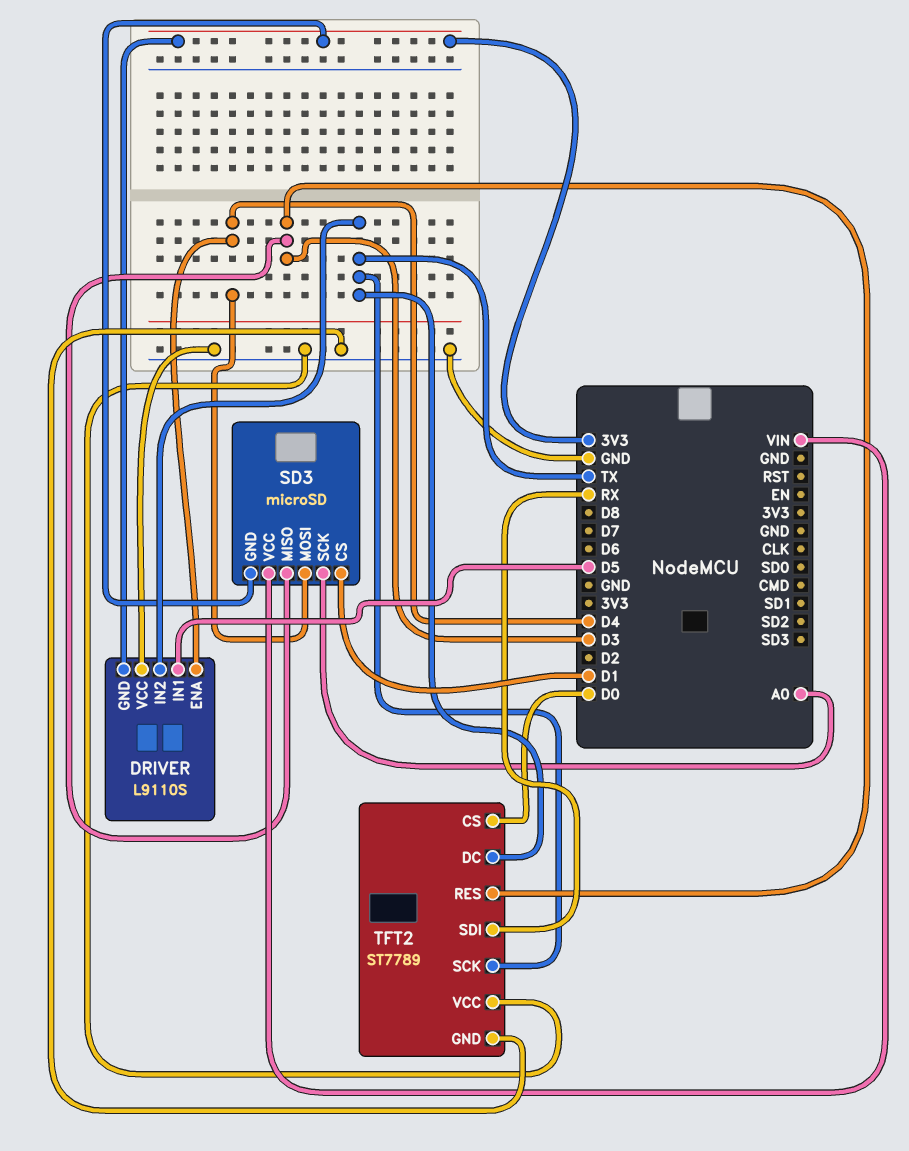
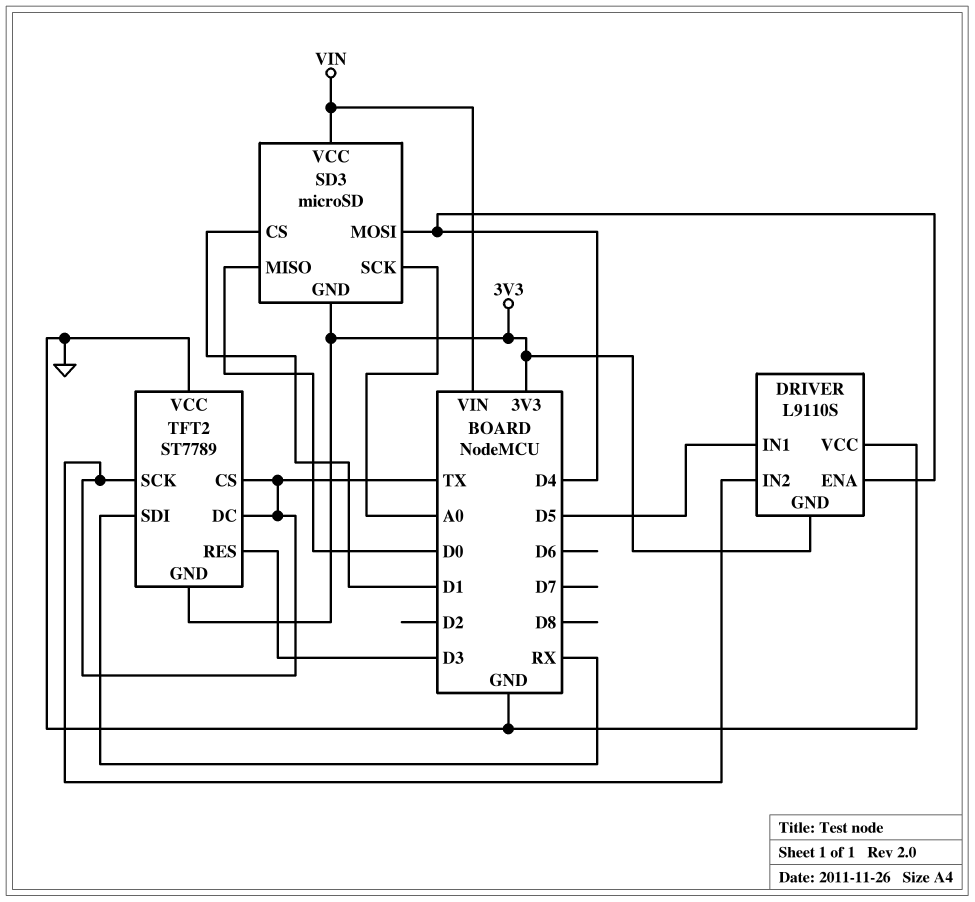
SD3 pin MISO: D3 -> D0
TFT2 pin CS: D0 -> TX
TFT2 pin GND: GND -> 3V3

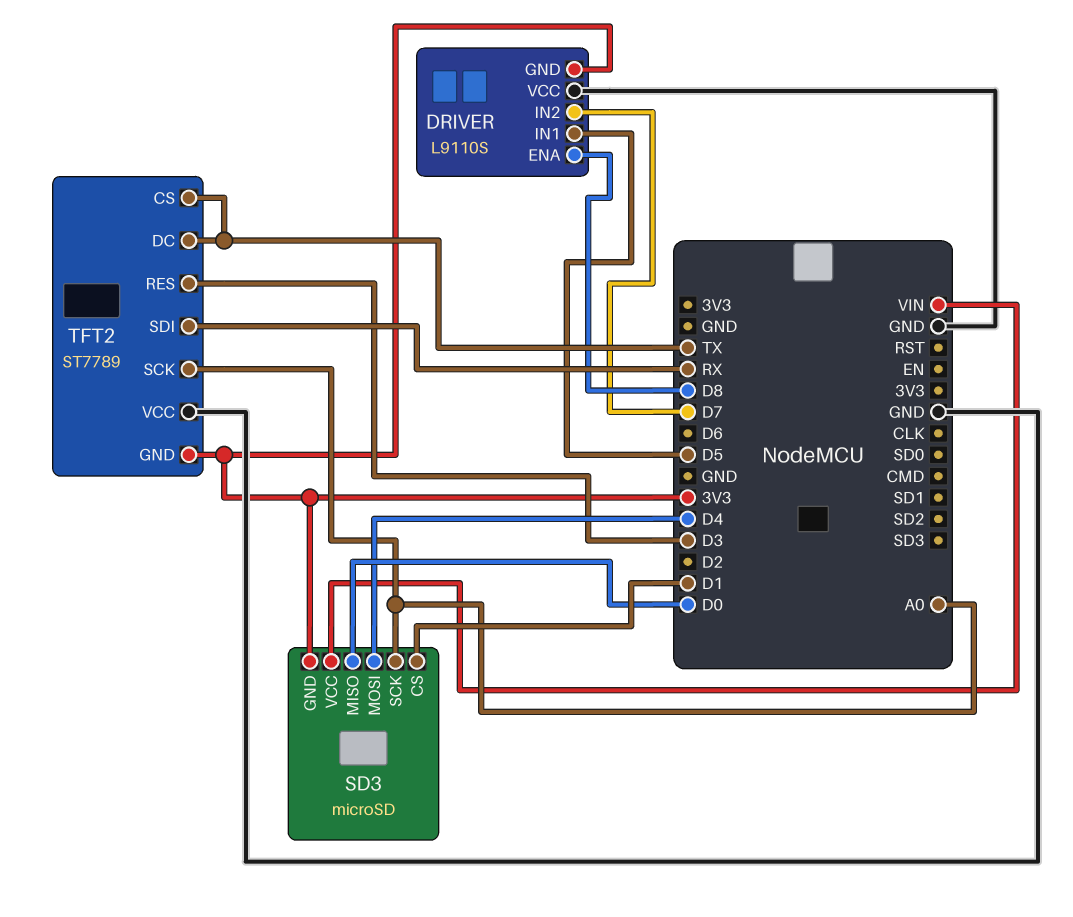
DRIVER pin ENA: D4 -> D8
DRIVER pin IN2: TX -> D7
TFT2 pin SCK: TX -> A0

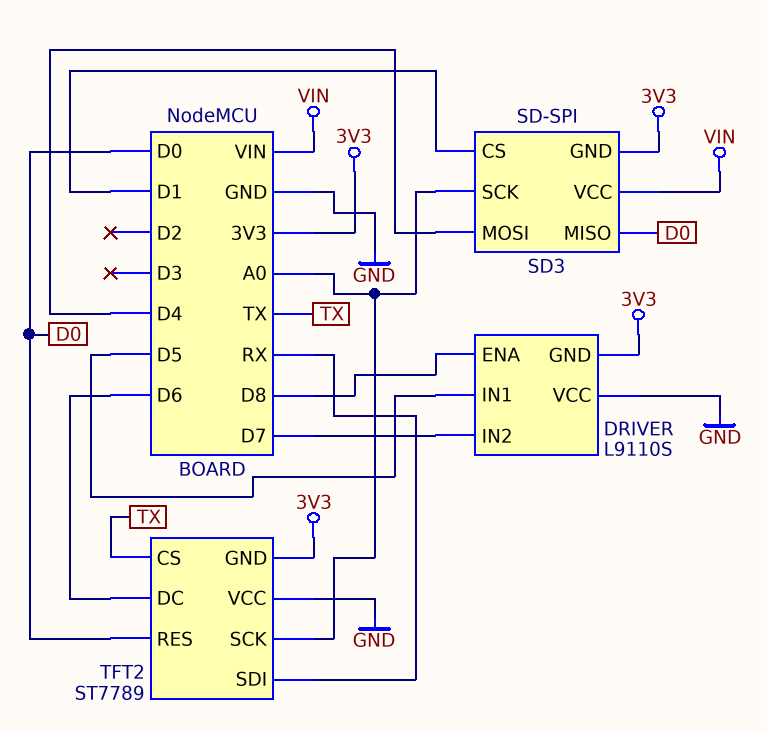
SD3: microSD -> SD-SPI
TFT2 pin DC: TX -> D6
TFT2 pin RES: D3 -> D0

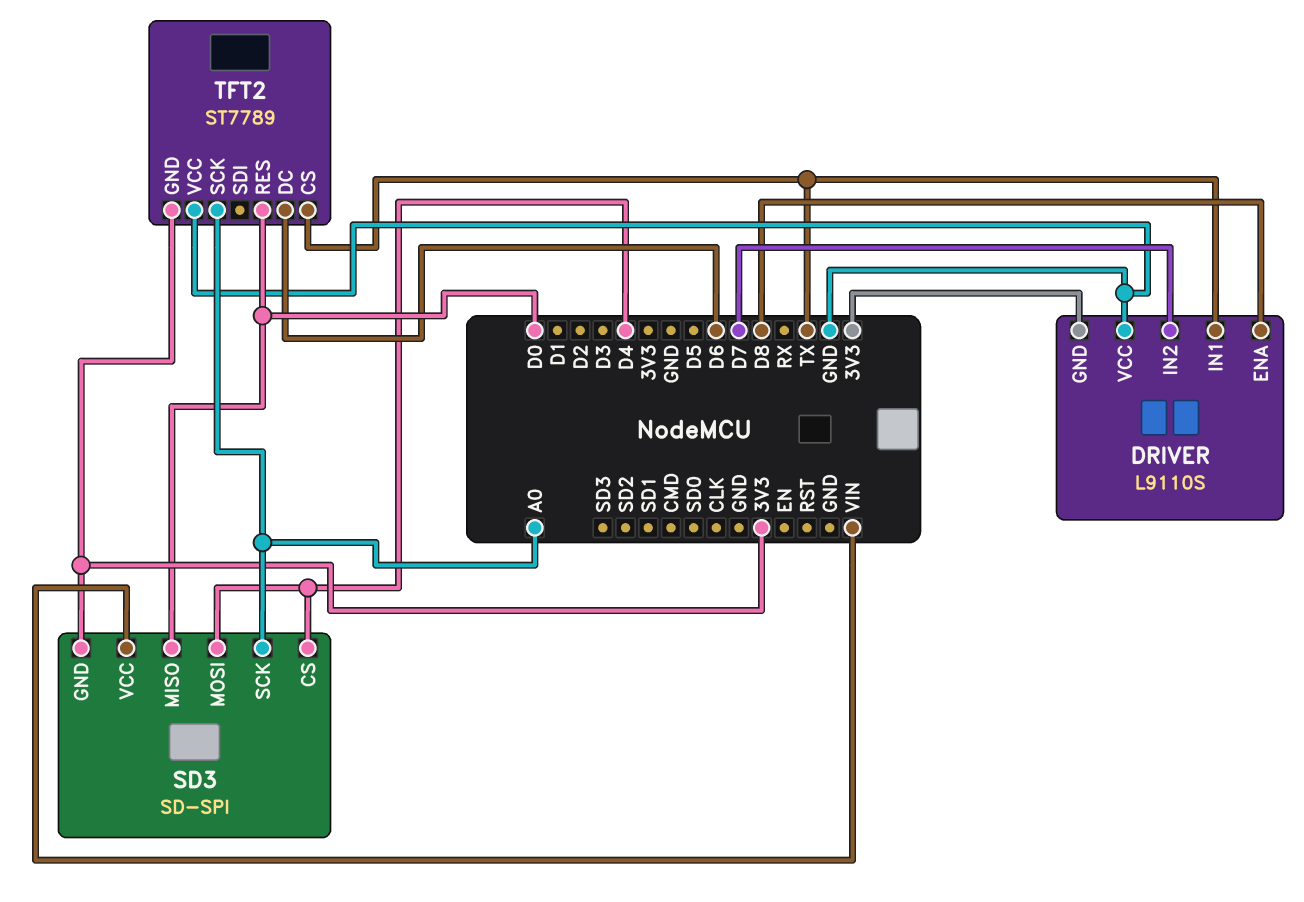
DRIVER pin IN1: D5 -> TX
SD3 pin CS: D1 -> D4
TFT2 pin SDI: RX -> none

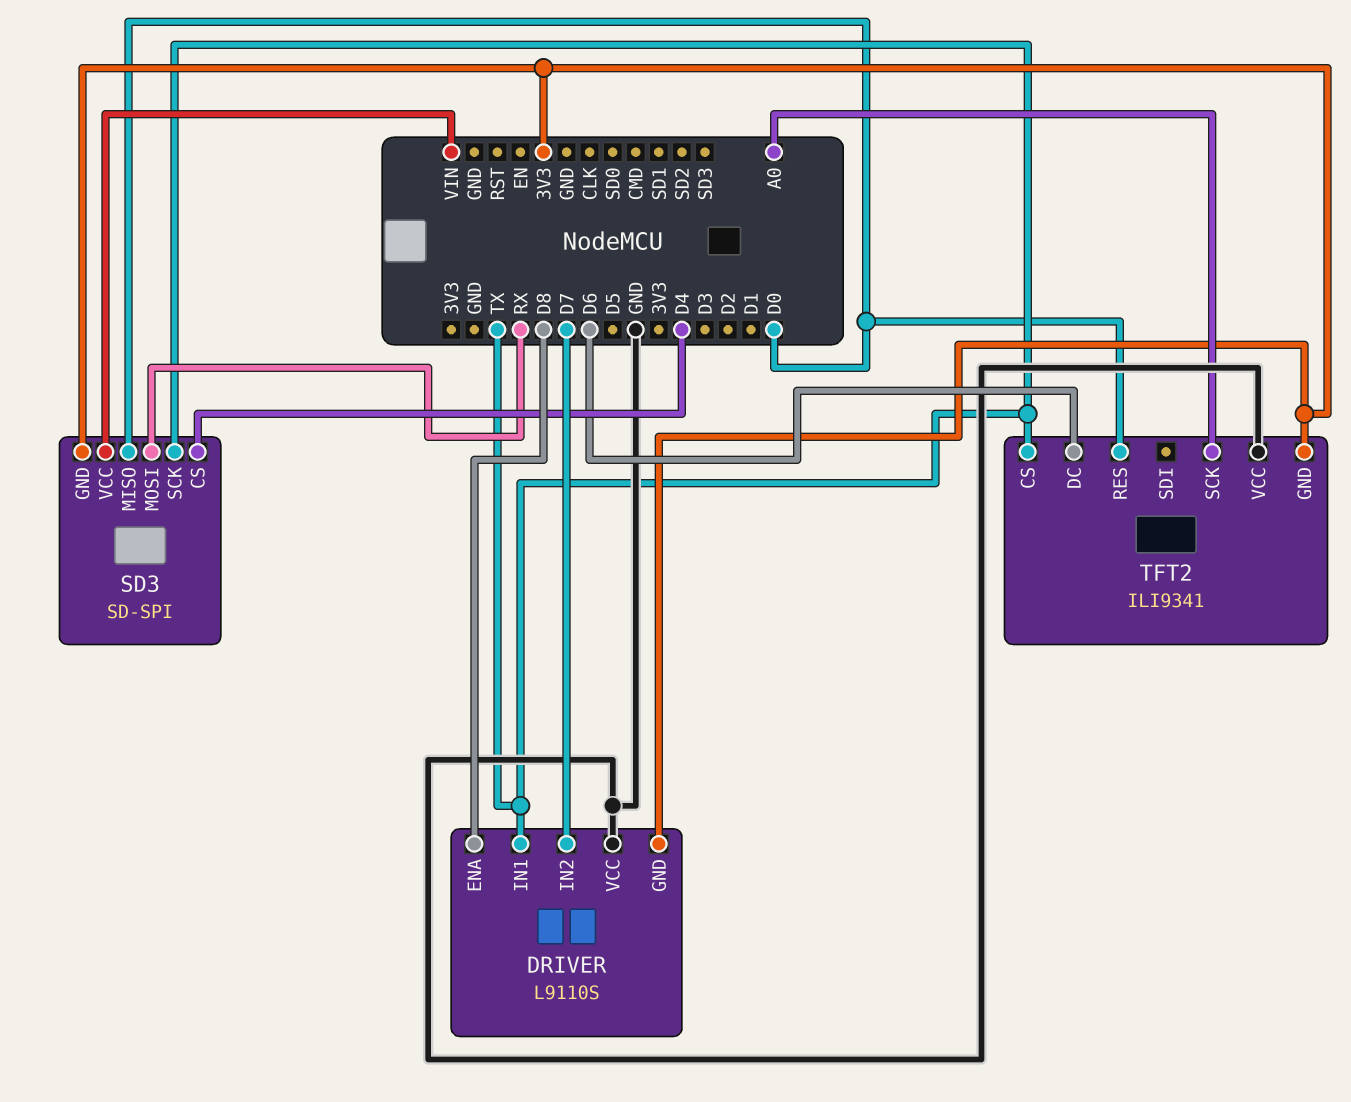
SD3 pin MOSI: D4 -> RX
SD3 pin SCK: A0 -> TX
TFT2: ST7789 -> ILI9341

